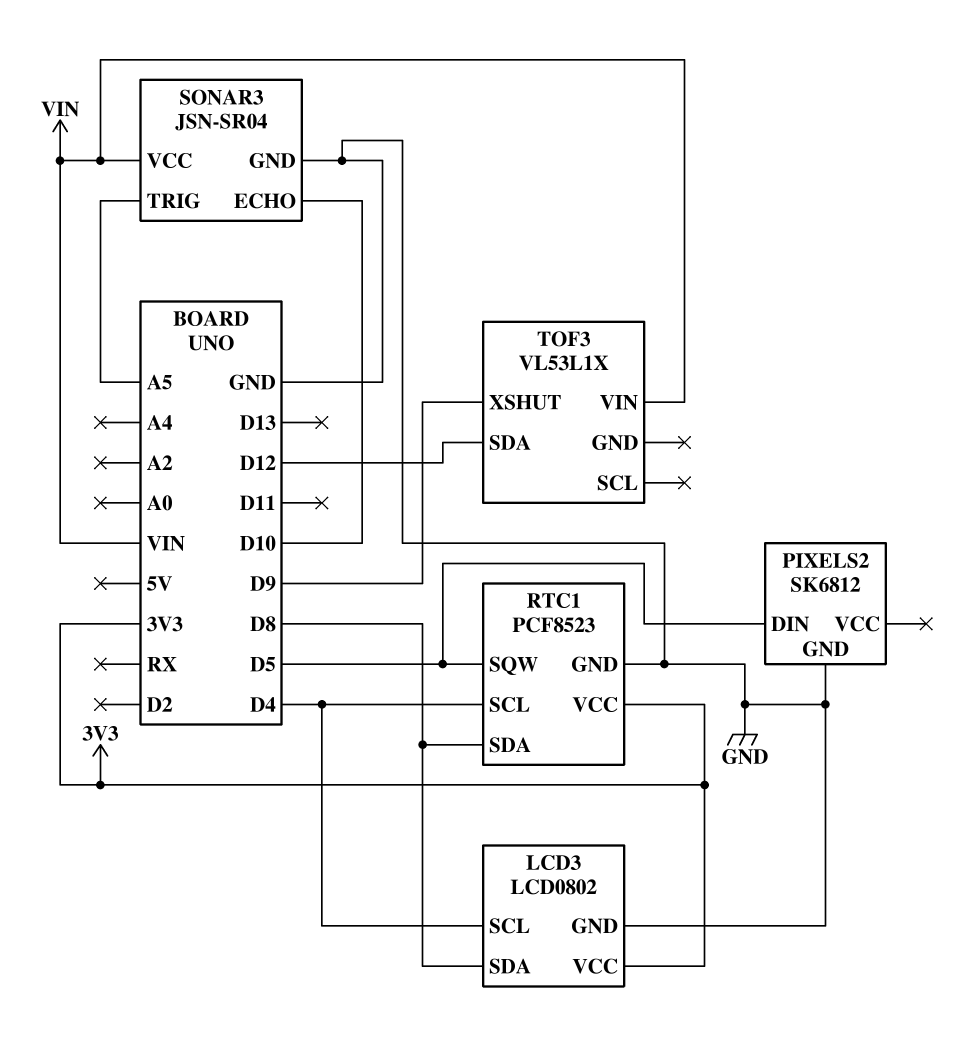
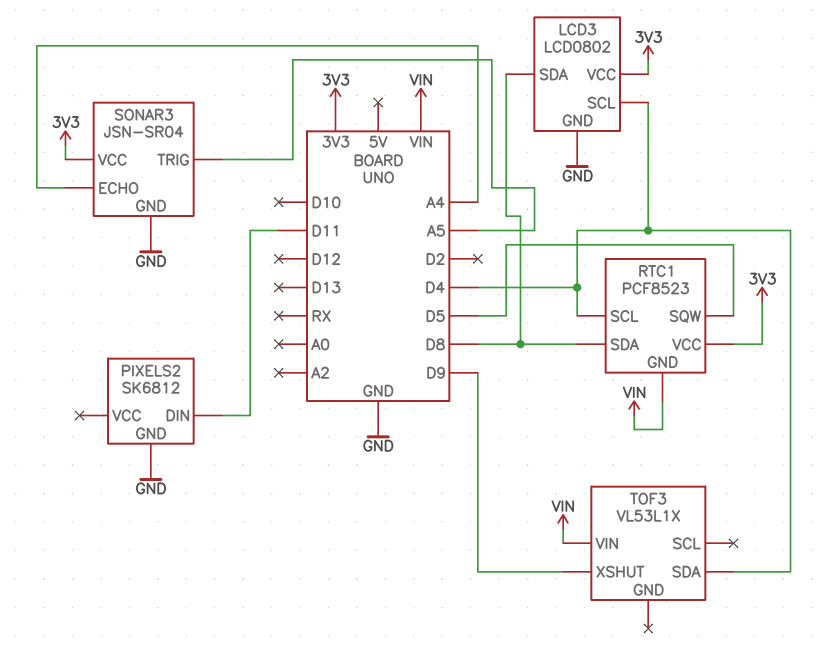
PIXELS2 pin DIN: D5 -> D11
RTC1 pin GND: GND -> VIN
SONAR3 pin ECHO: D10 -> A4
SONAR3 pin VCC: VIN -> 3V3
TOF3 pin SDA: D12 -> D4

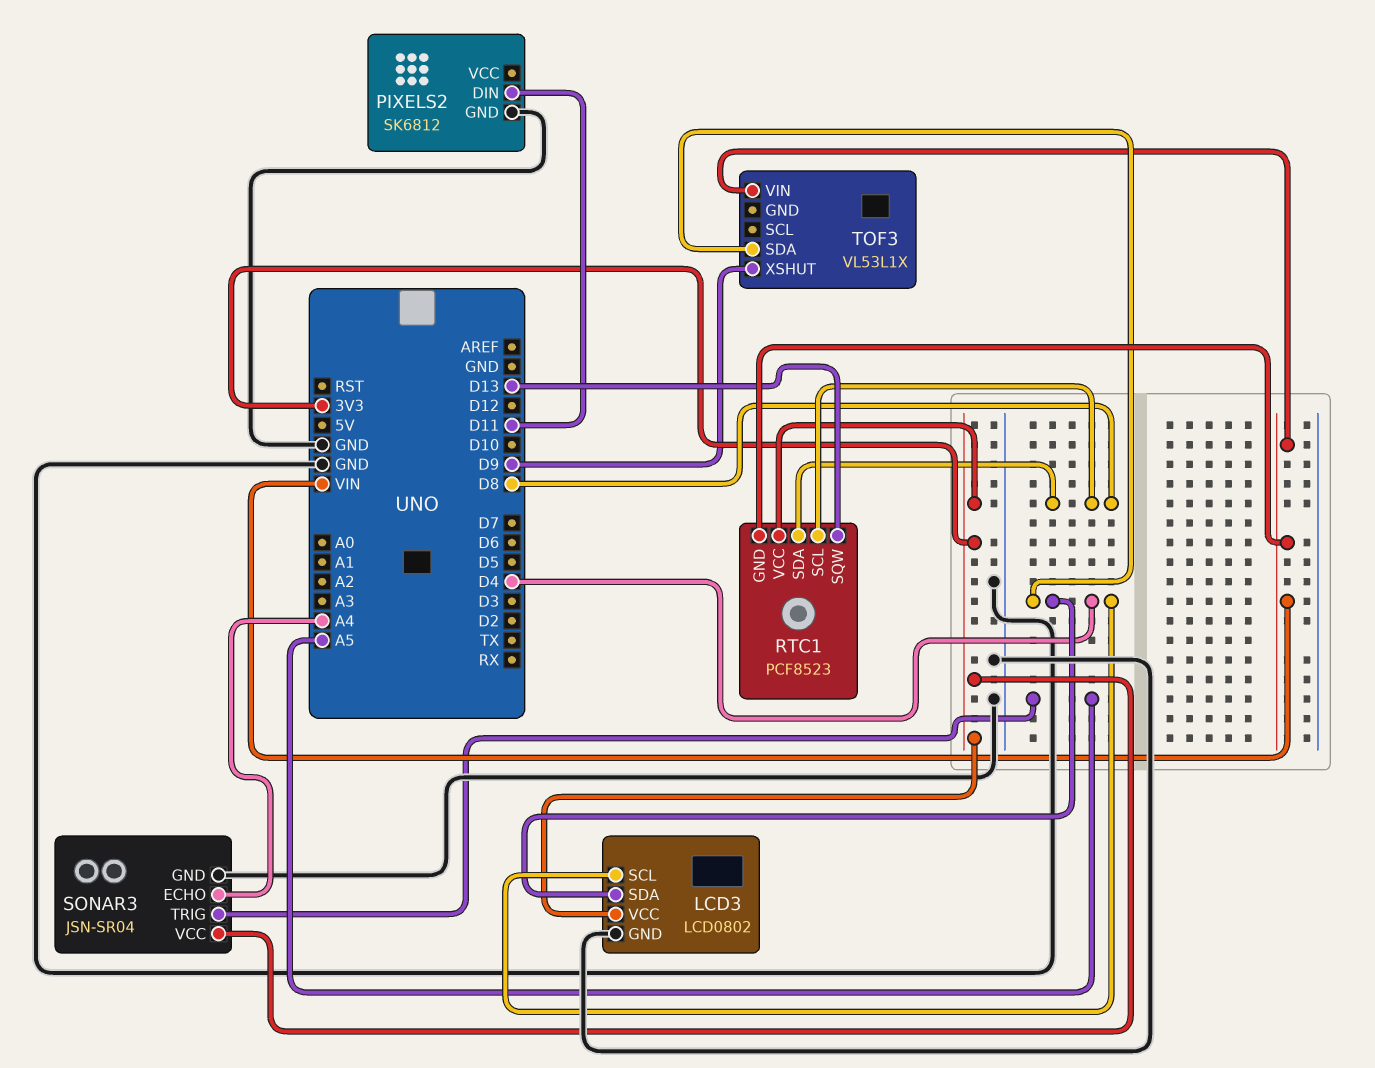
LCD3 pin SDA: D8 -> D4
RTC1 pin SCL: D4 -> D8
RTC1 pin SQW: D5 -> D13

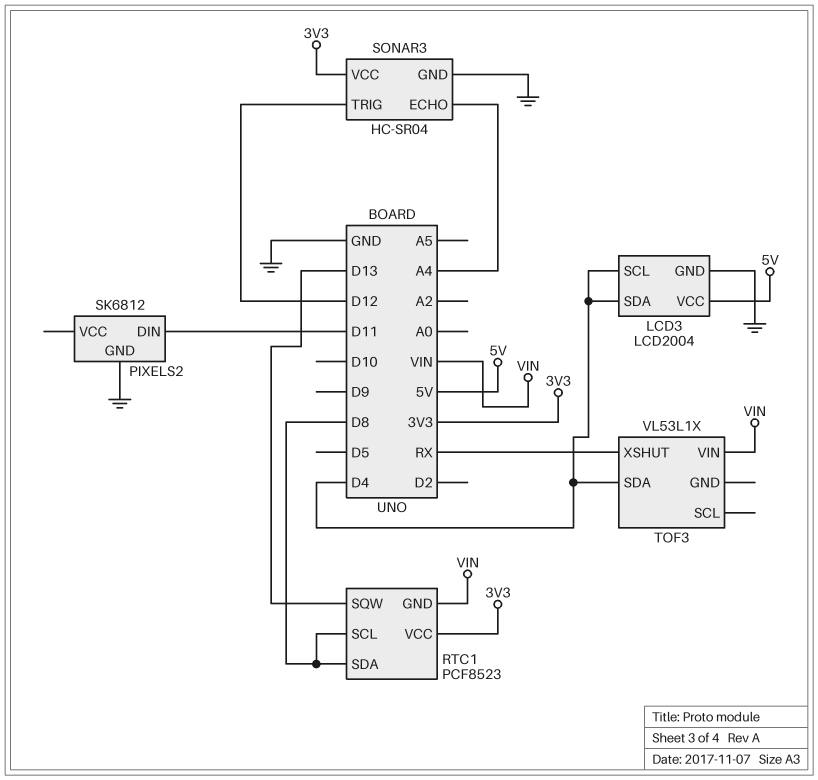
LCD3: LCD0802 -> LCD2004
LCD3 pin VCC: 3V3 -> 5V
SONAR3: JSN-SR04 -> HC-SR04
SONAR3 pin TRIG: A5 -> D12
TOF3 pin XSHUT: D9 -> RX

